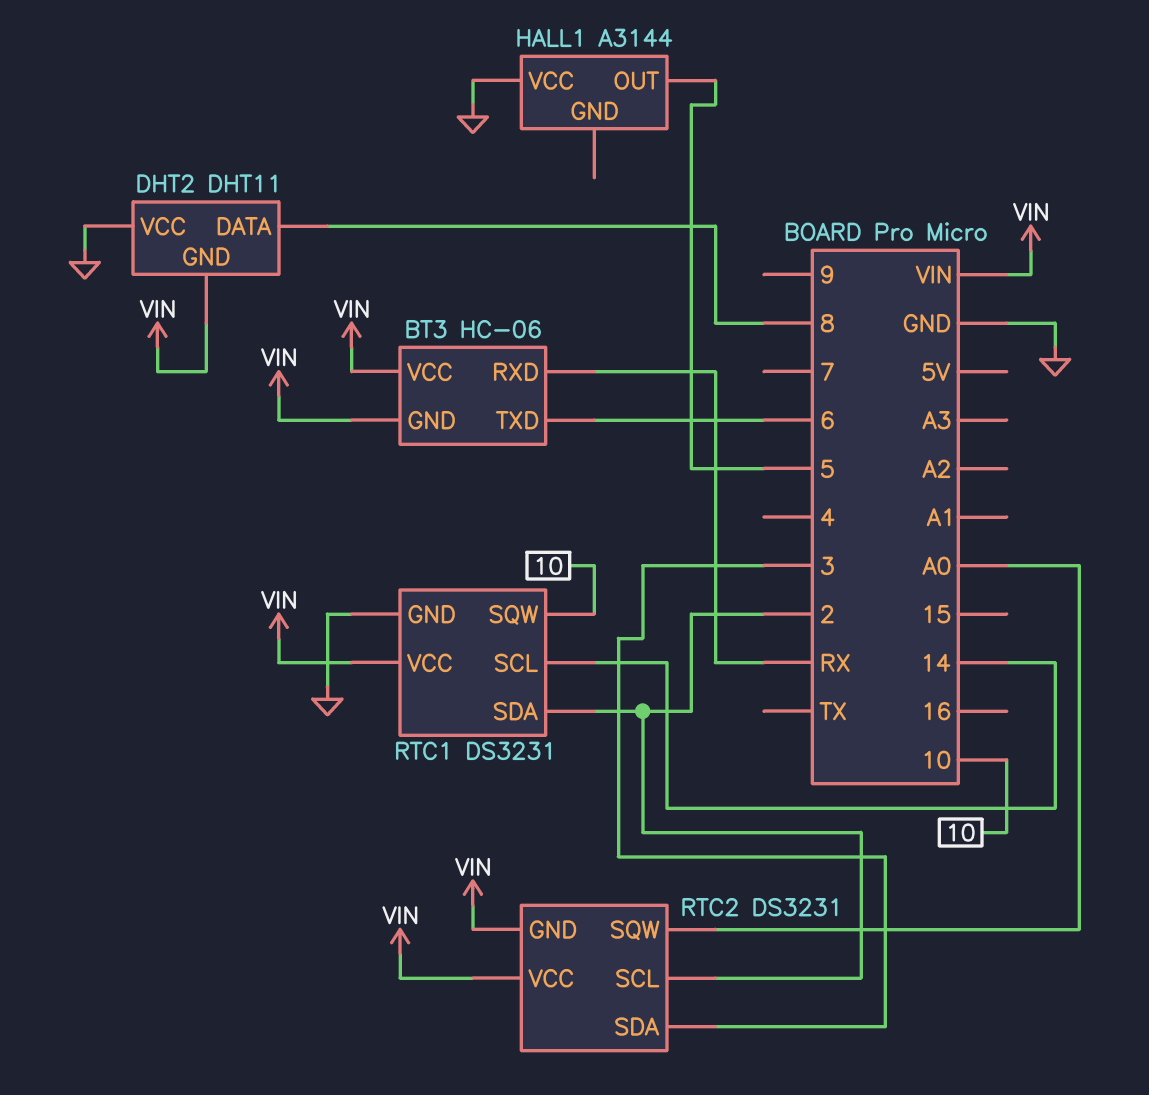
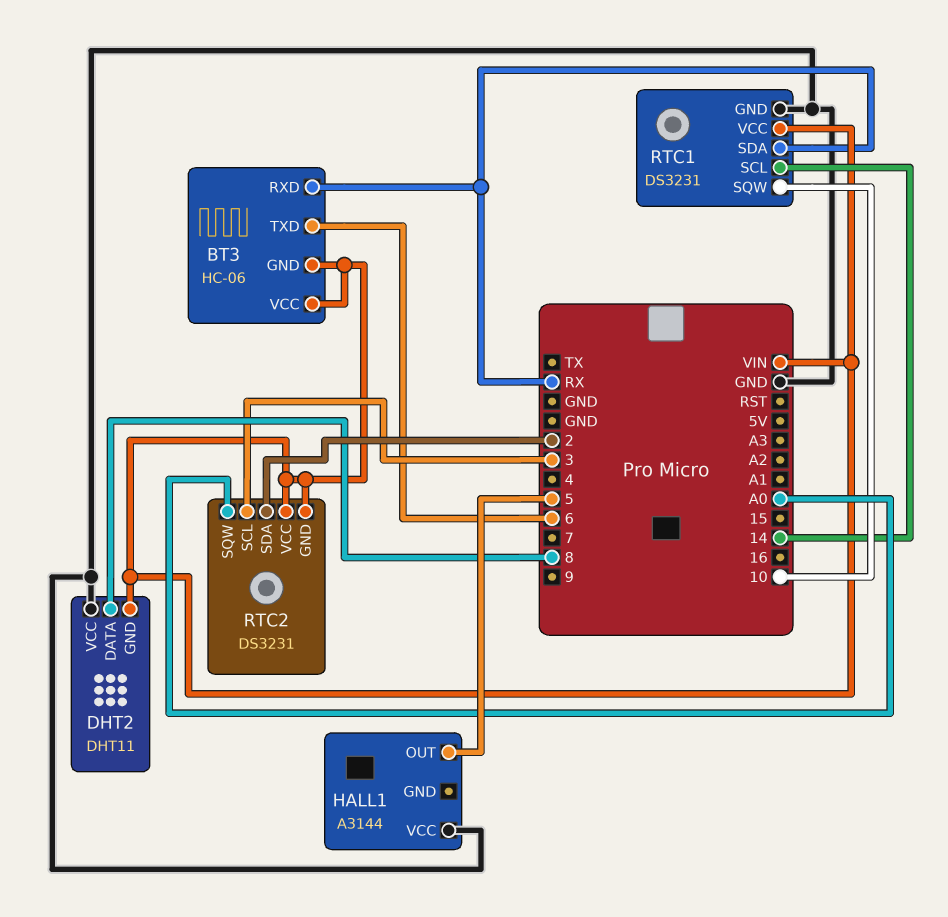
RTC1 pin SDA: 2 -> RX
RTC2 pin SCL: 2 -> 3
RTC2 pin SDA: 3 -> 2

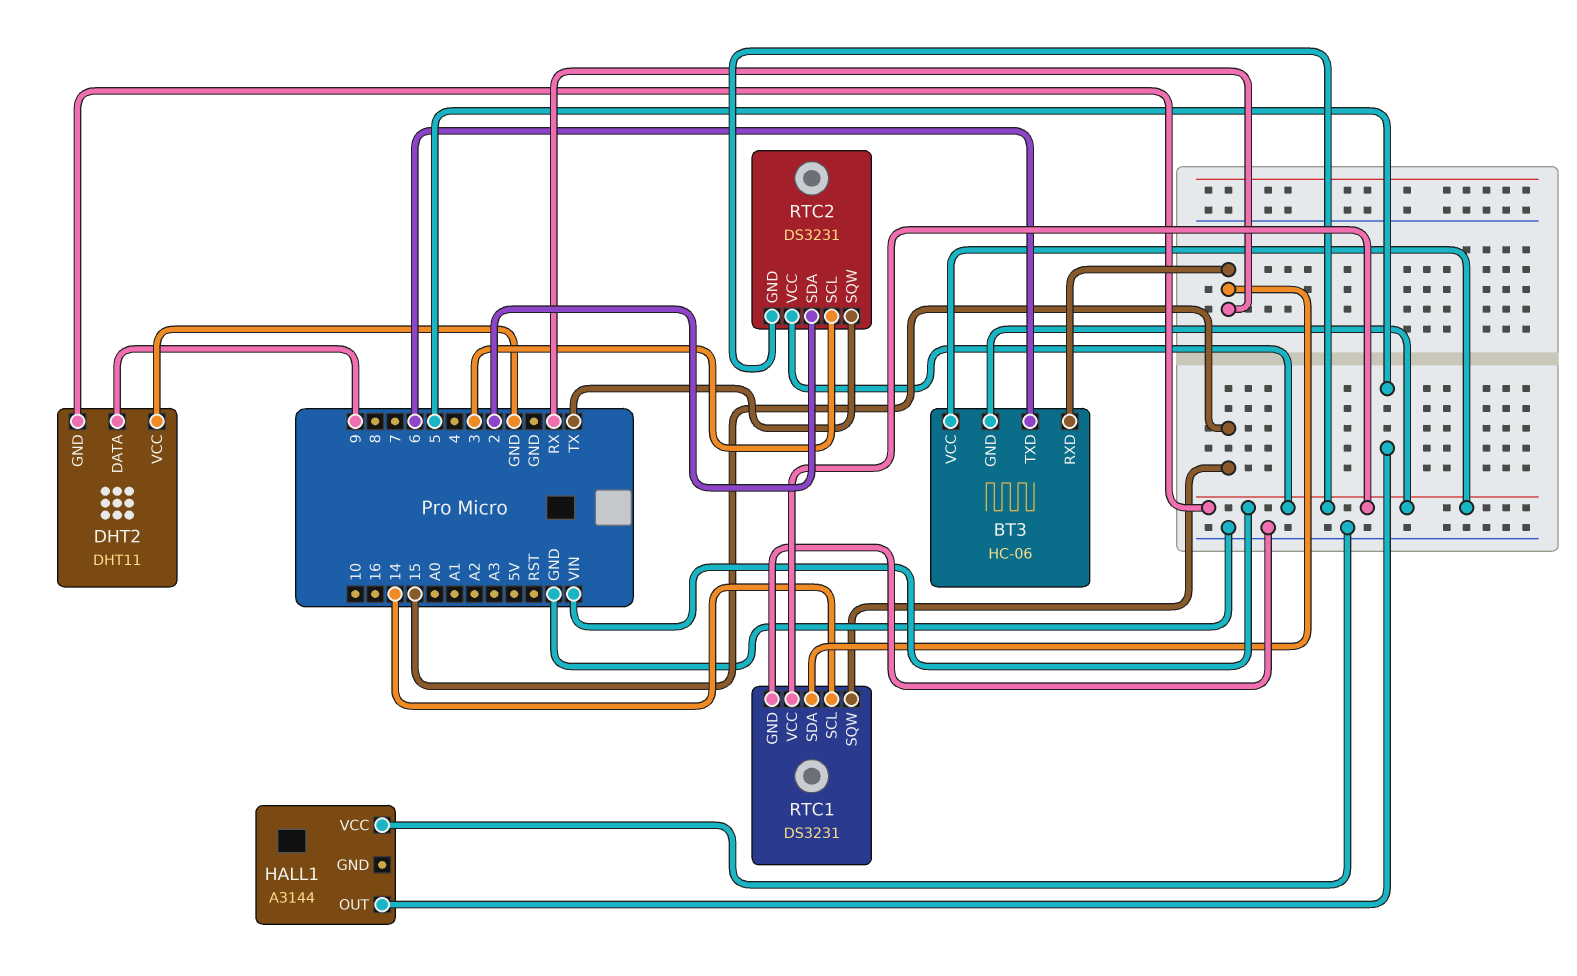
DHT2 pin DATA: 8 -> 9
RTC1 pin SQW: 10 -> 15
RTC2 pin SQW: A0 -> TX

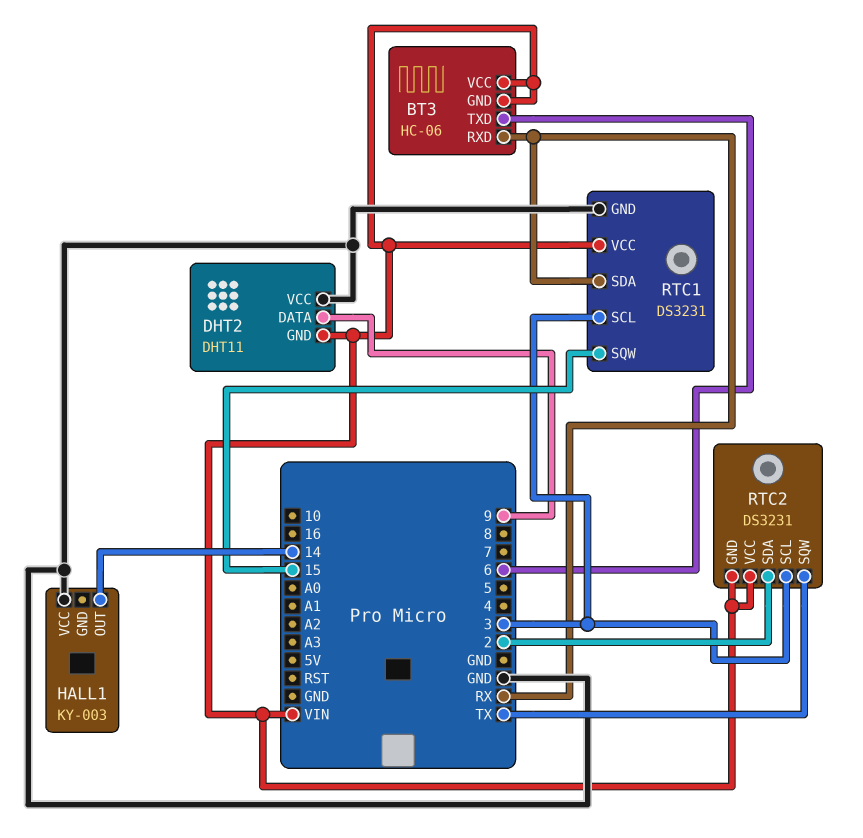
HALL1: A3144 -> KY-003
HALL1 pin OUT: 5 -> 14
RTC1 pin SCL: 14 -> 3

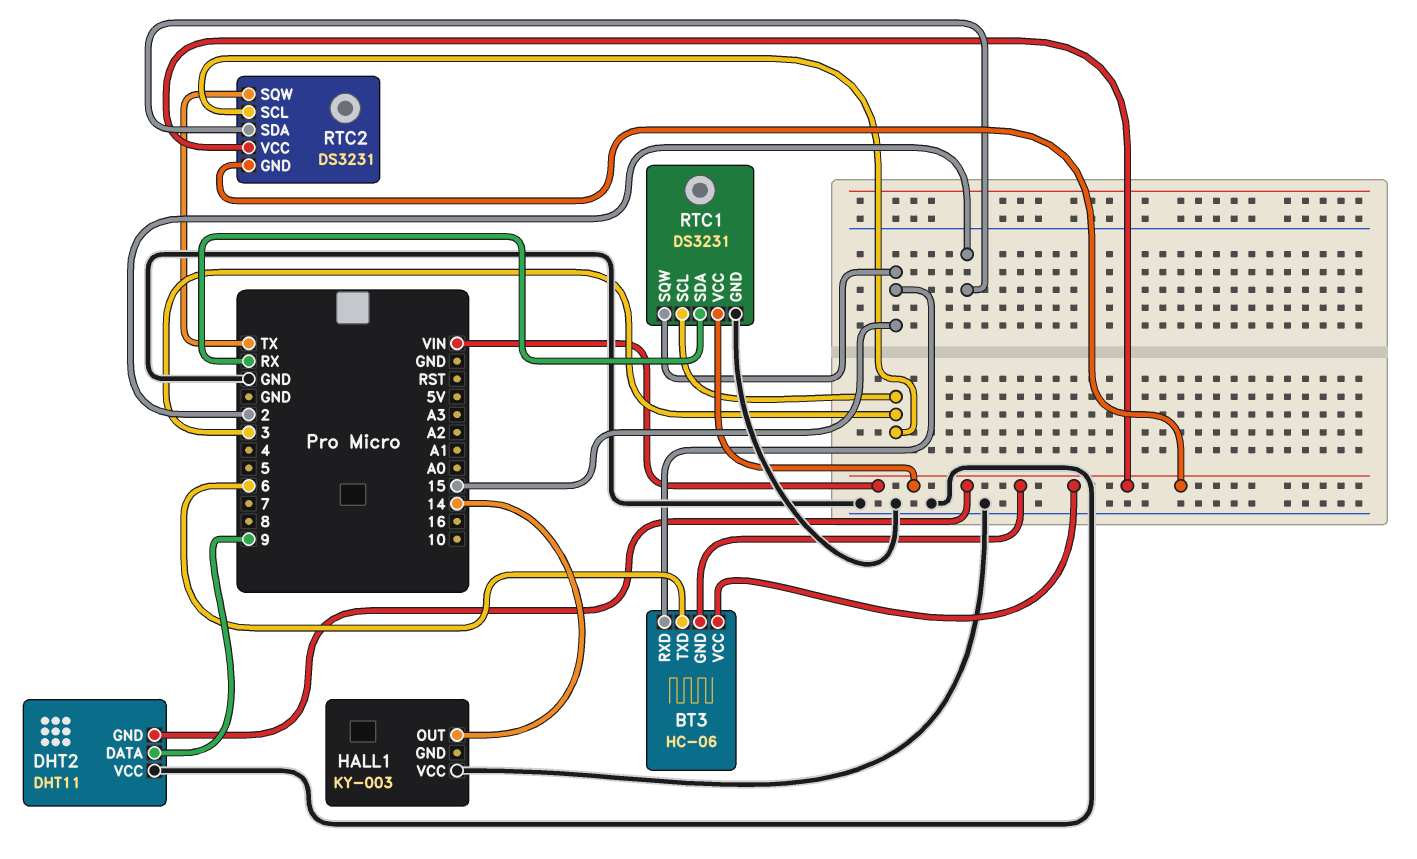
BT3 pin RXD: RX -> 15

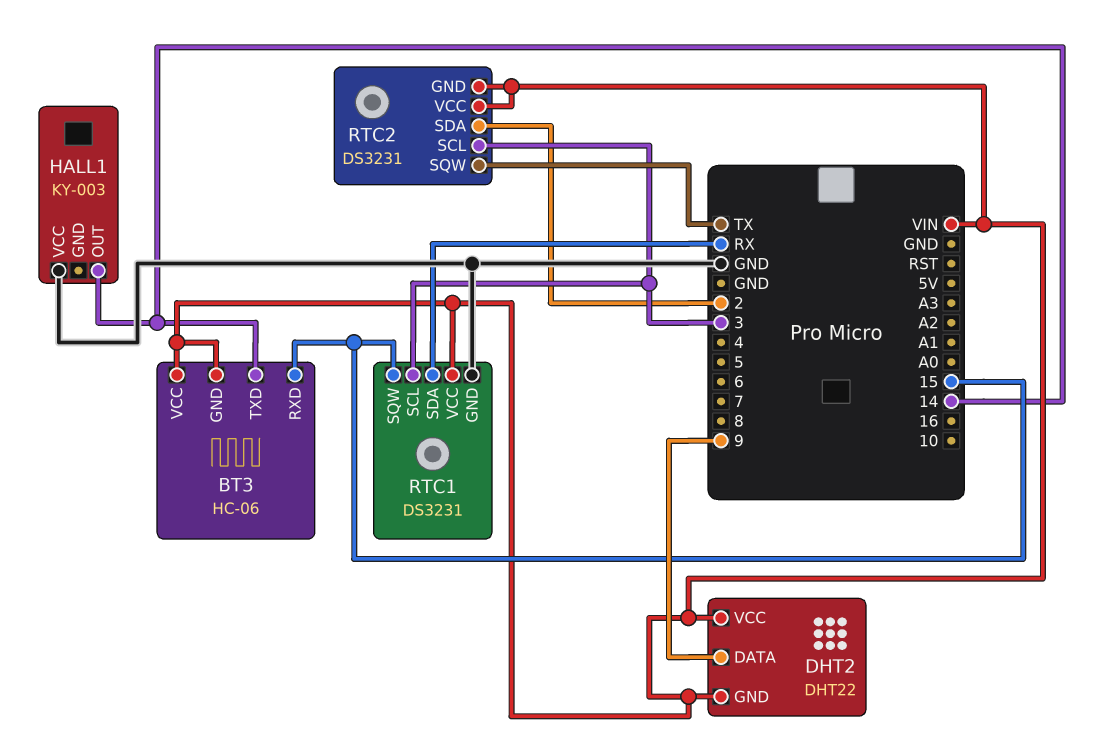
BT3 pin TXD: 6 -> 14
DHT2: DHT11 -> DHT22
DHT2 pin VCC: GND -> VIN

